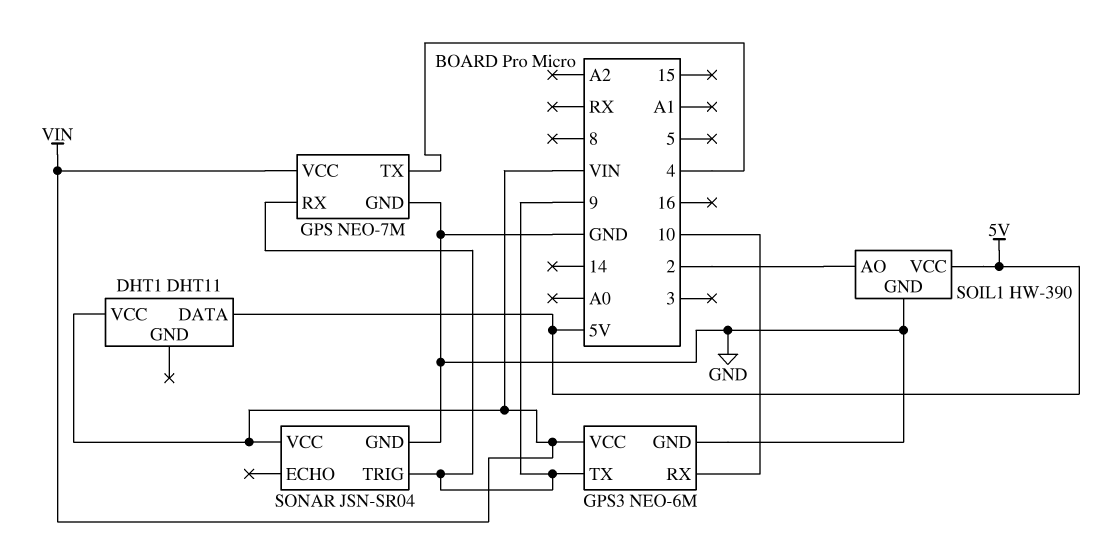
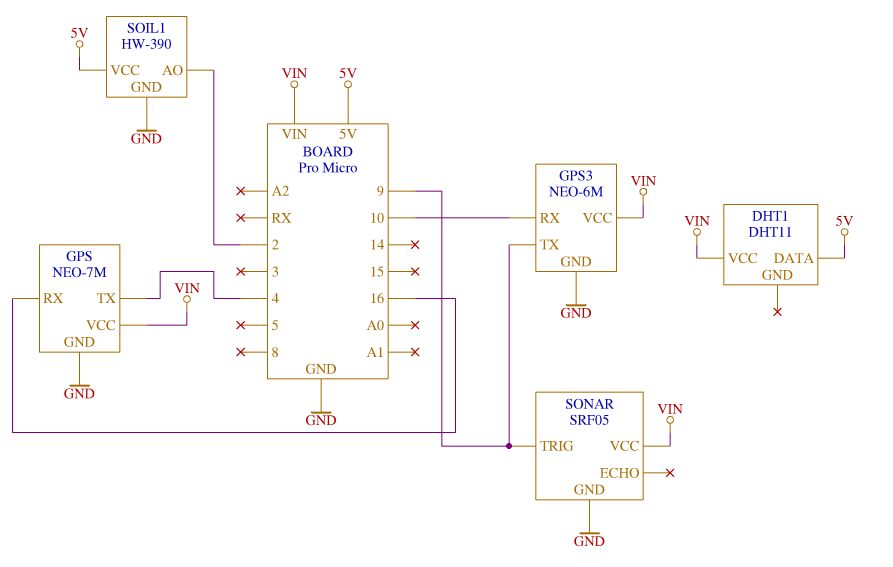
GPS pin RX: 9 -> 16
SONAR: JSN-SR04 -> SRF05

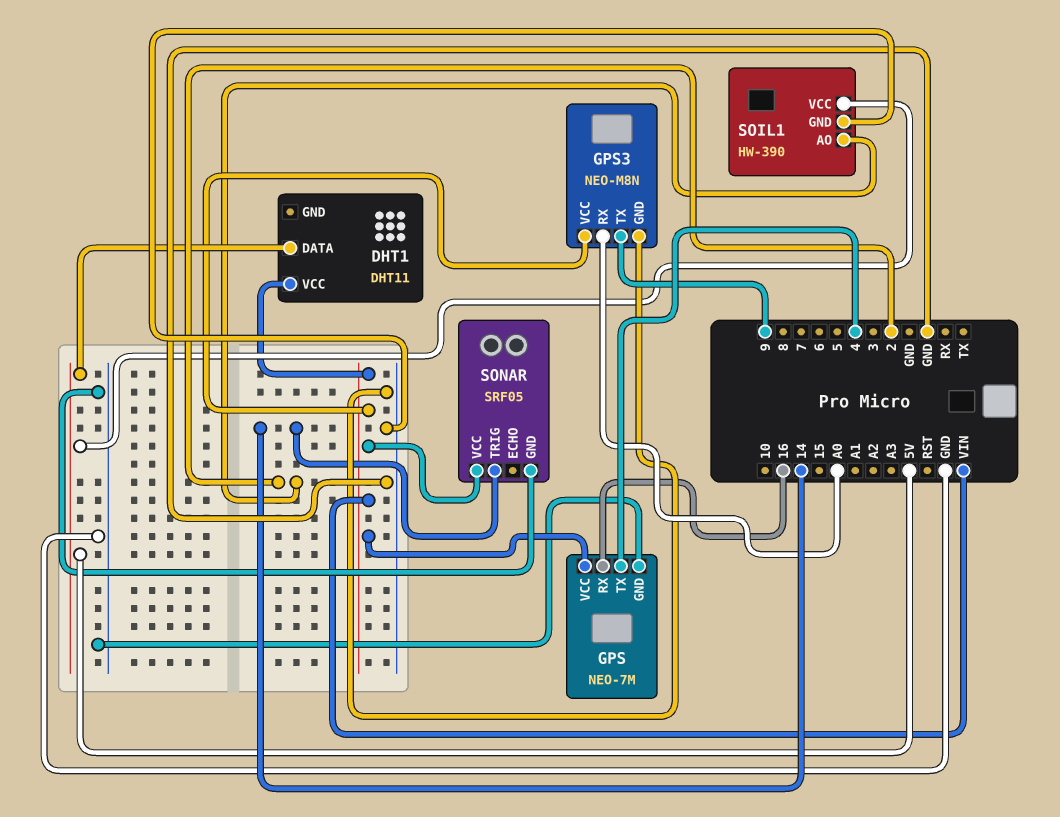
GPS3: NEO-6M -> NEO-M8N
GPS3 pin RX: 10 -> A0
SONAR pin TRIG: 9 -> 14

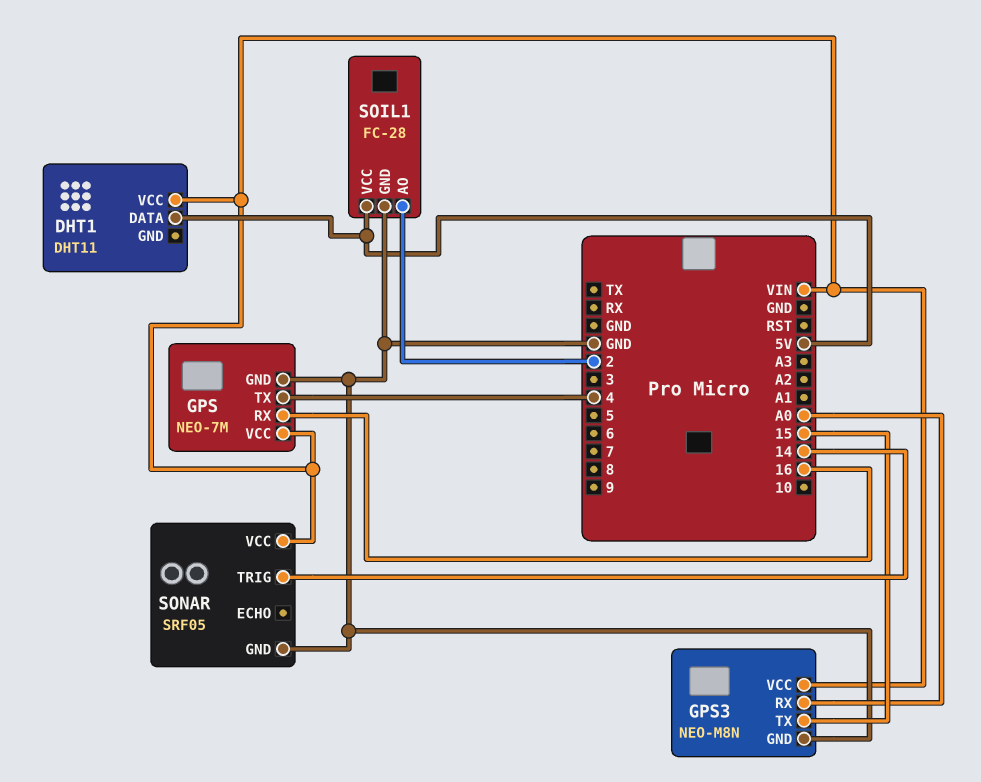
GPS3 pin TX: 9 -> 15
SOIL1: HW-390 -> FC-28

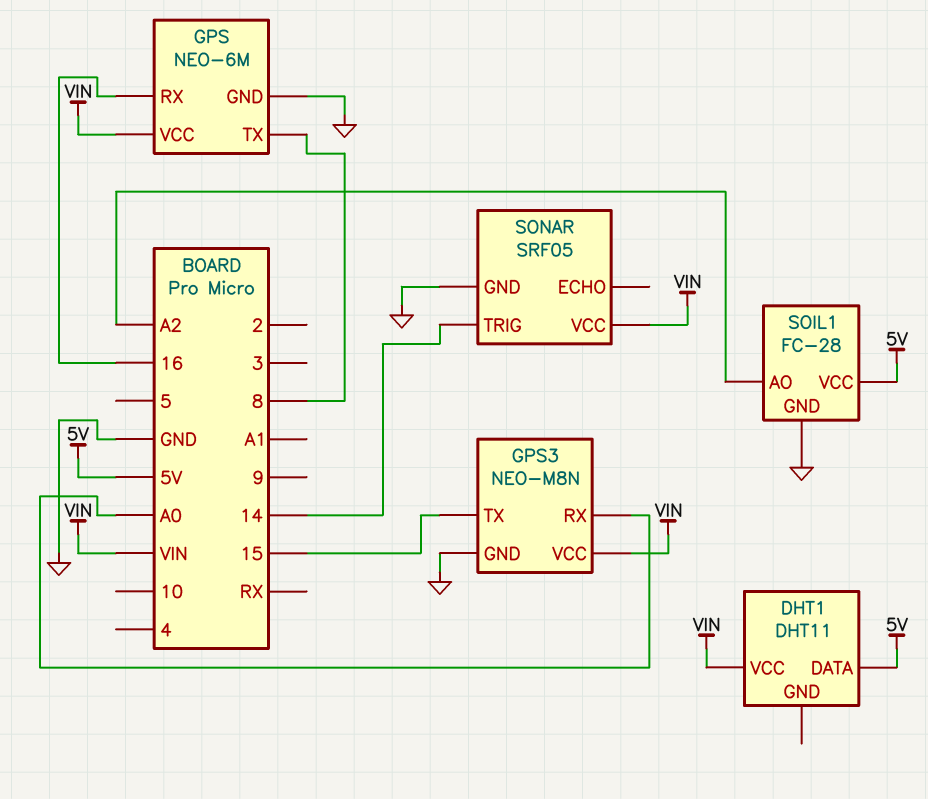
GPS: NEO-7M -> NEO-6M
GPS pin TX: 4 -> 8
SOIL1 pin AO: 2 -> A2

